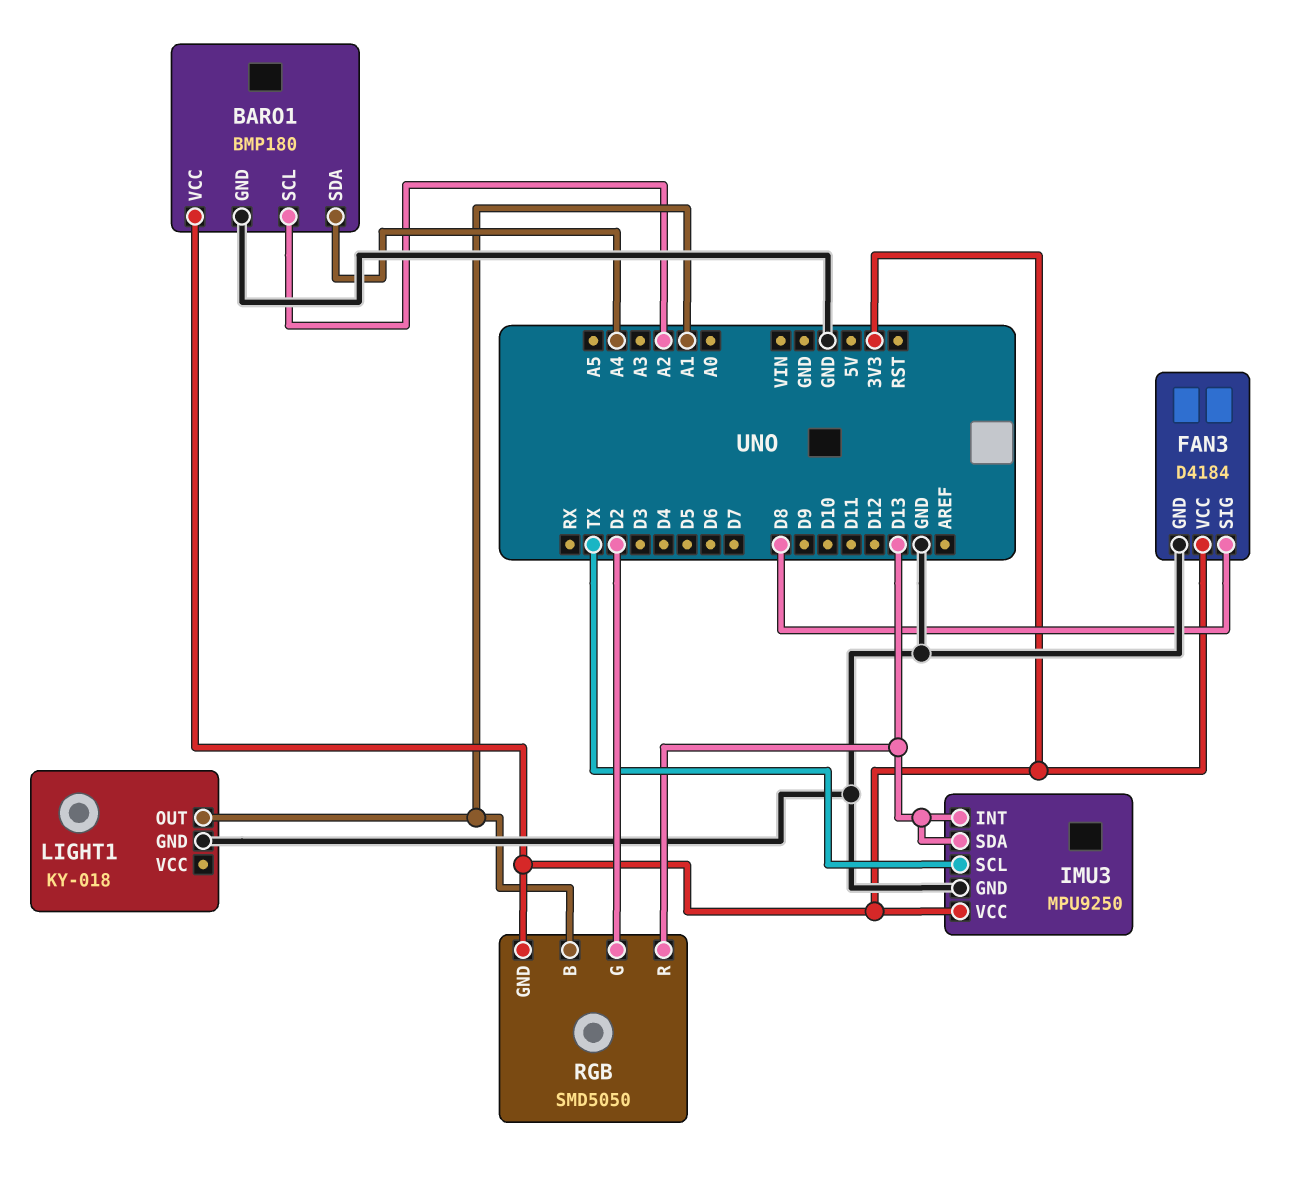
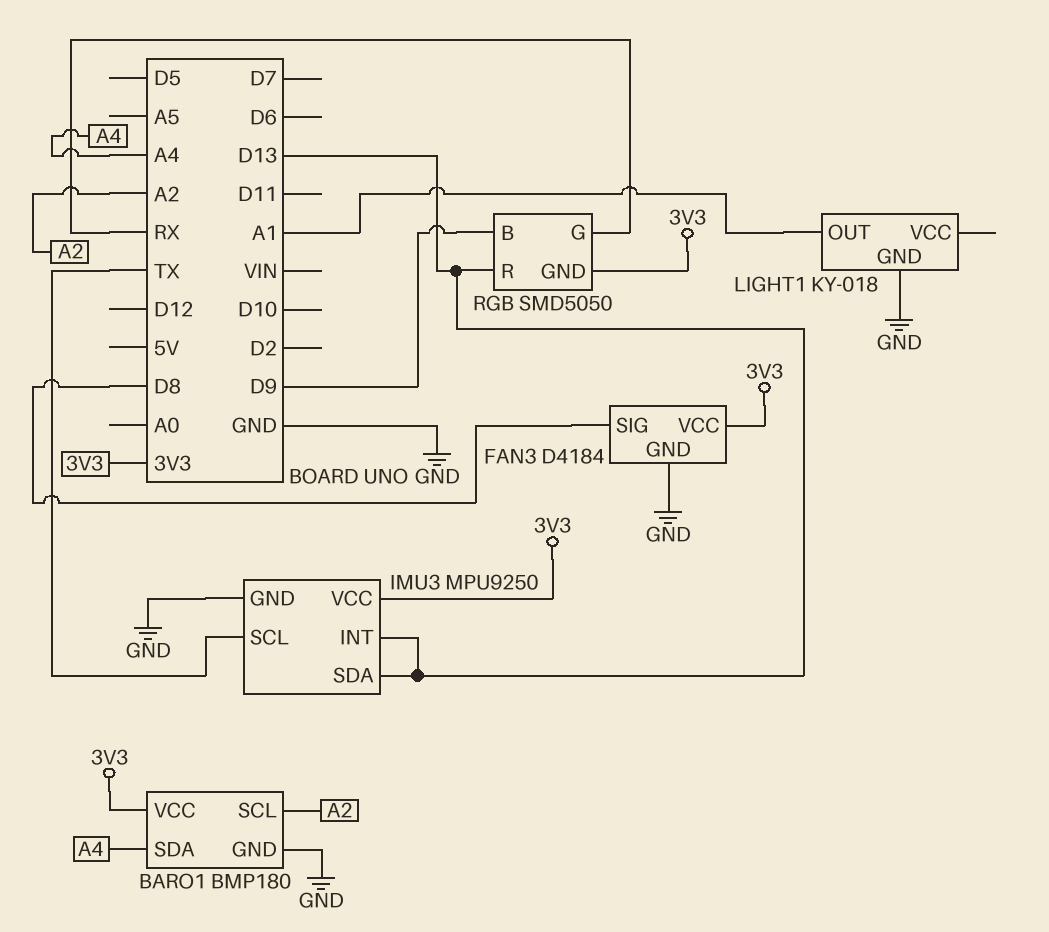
RGB pin B: A1 -> D9
RGB pin G: D2 -> RX

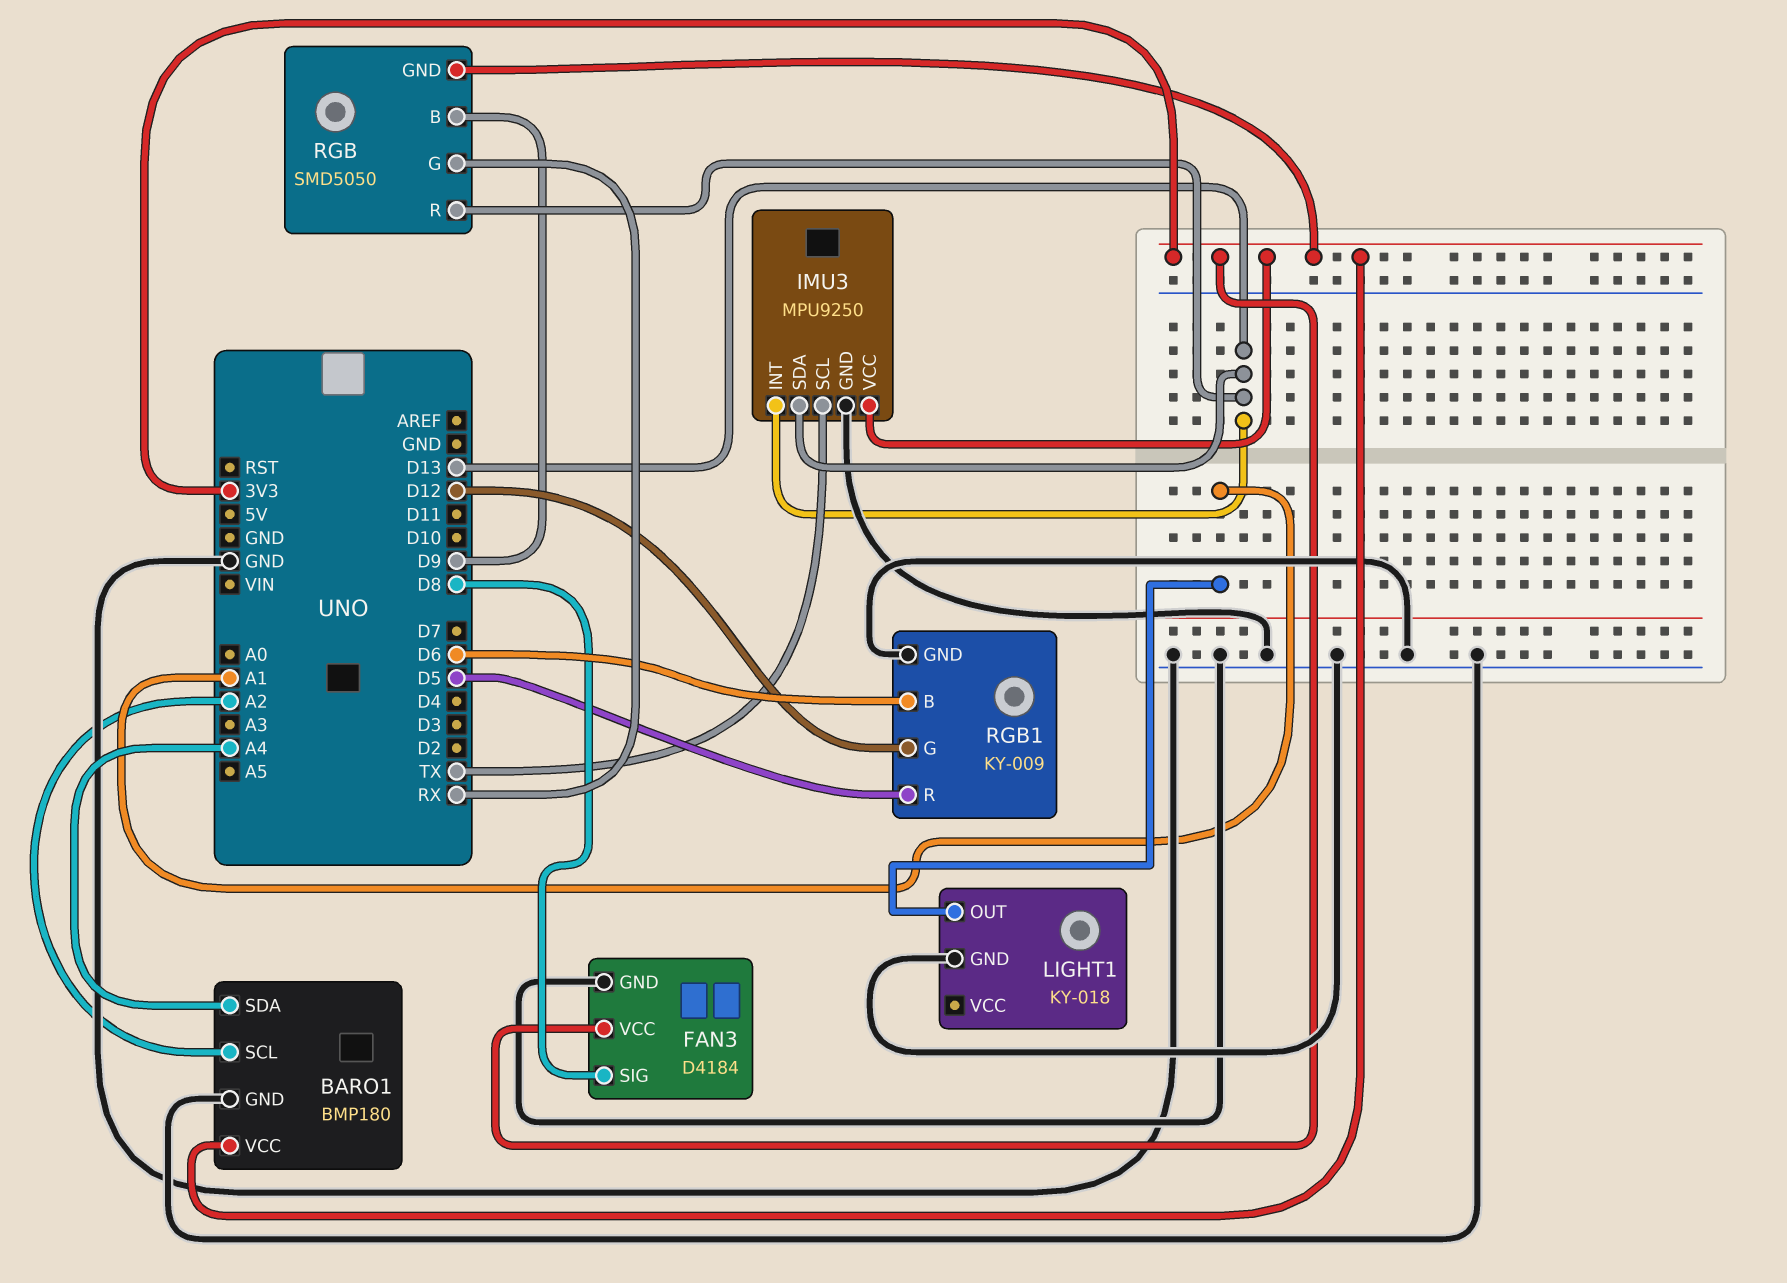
RGB1: none -> KY-009
RGB1 pin B: none -> D6
RGB1 pin G: none -> D12
RGB1 pin GND: none -> GND
RGB1 pin R: none -> D5

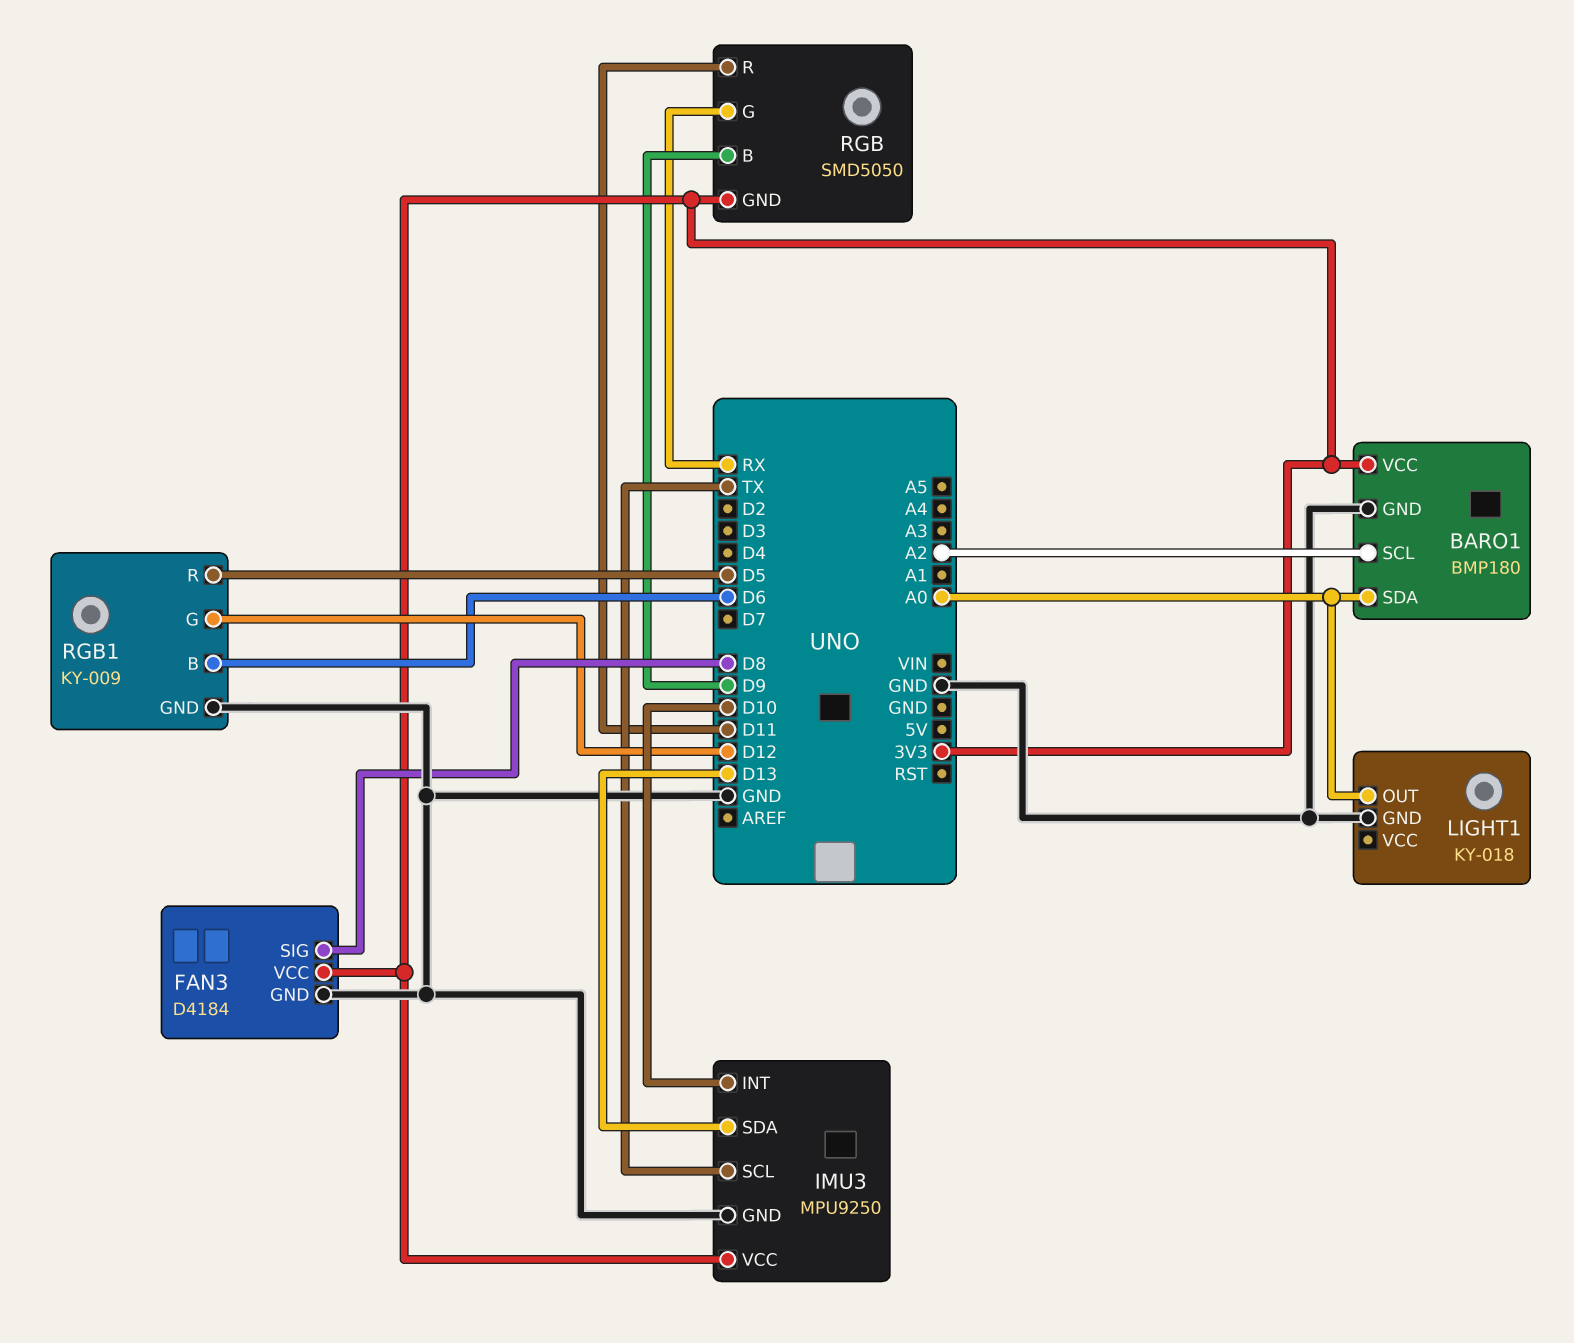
BARO1 pin SDA: A4 -> A0
IMU3 pin INT: D13 -> D10
LIGHT1 pin OUT: A1 -> A0
RGB pin R: D13 -> D11

